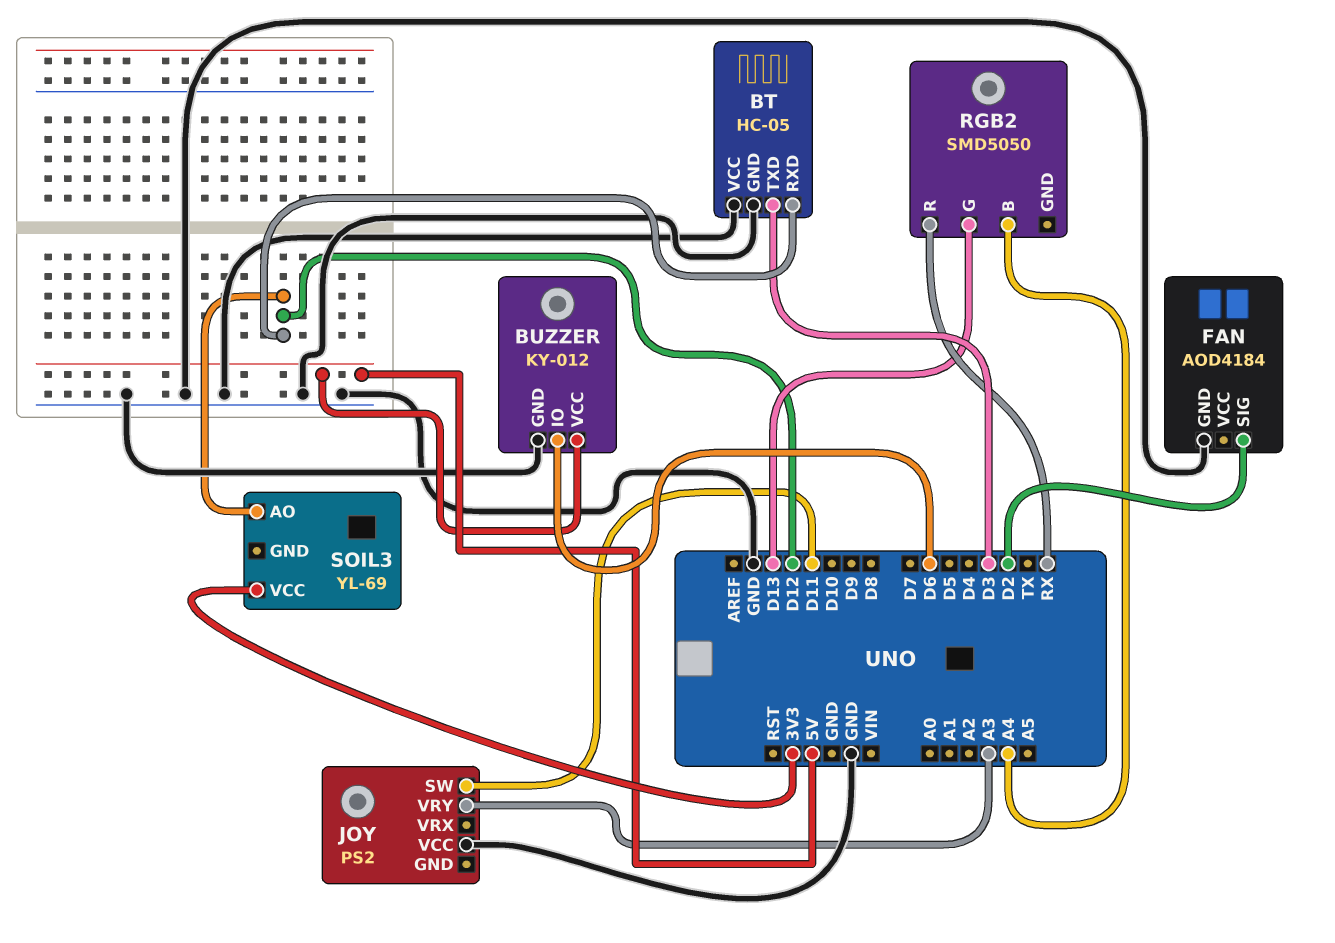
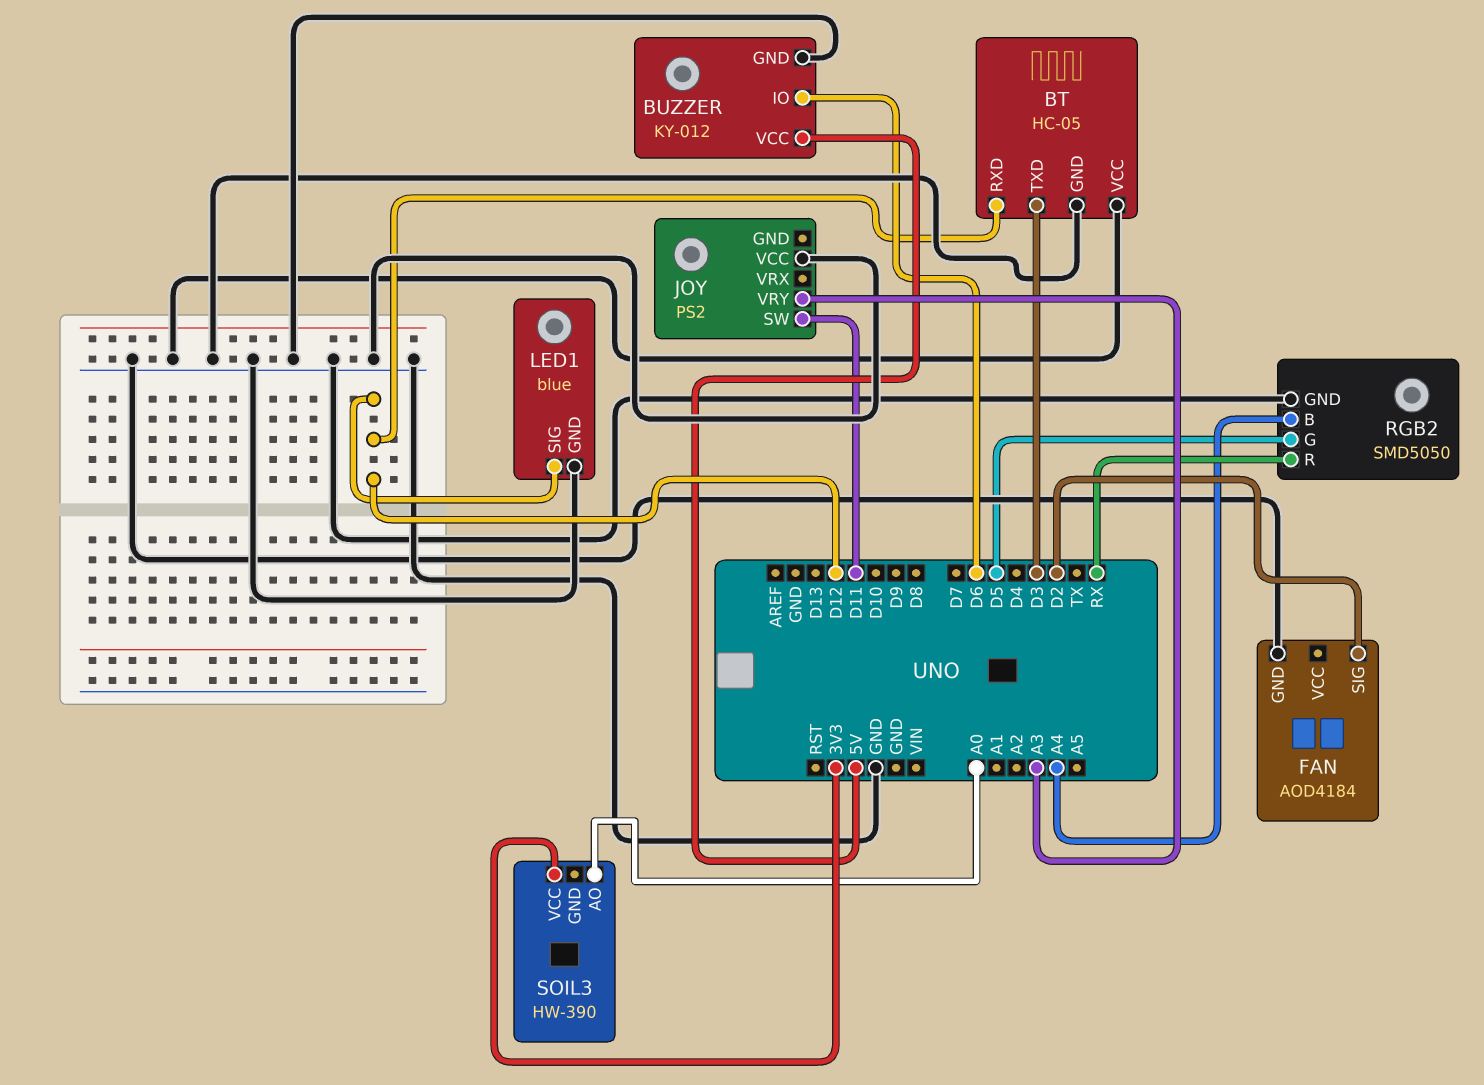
LED1: none -> blue
LED1 pin GND: none -> GND
LED1 pin SIG: none -> D12
RGB2 pin G: D13 -> D5
RGB2 pin GND: none -> GND
SOIL3: YL-69 -> HW-390
SOIL3 pin AO: D12 -> A0

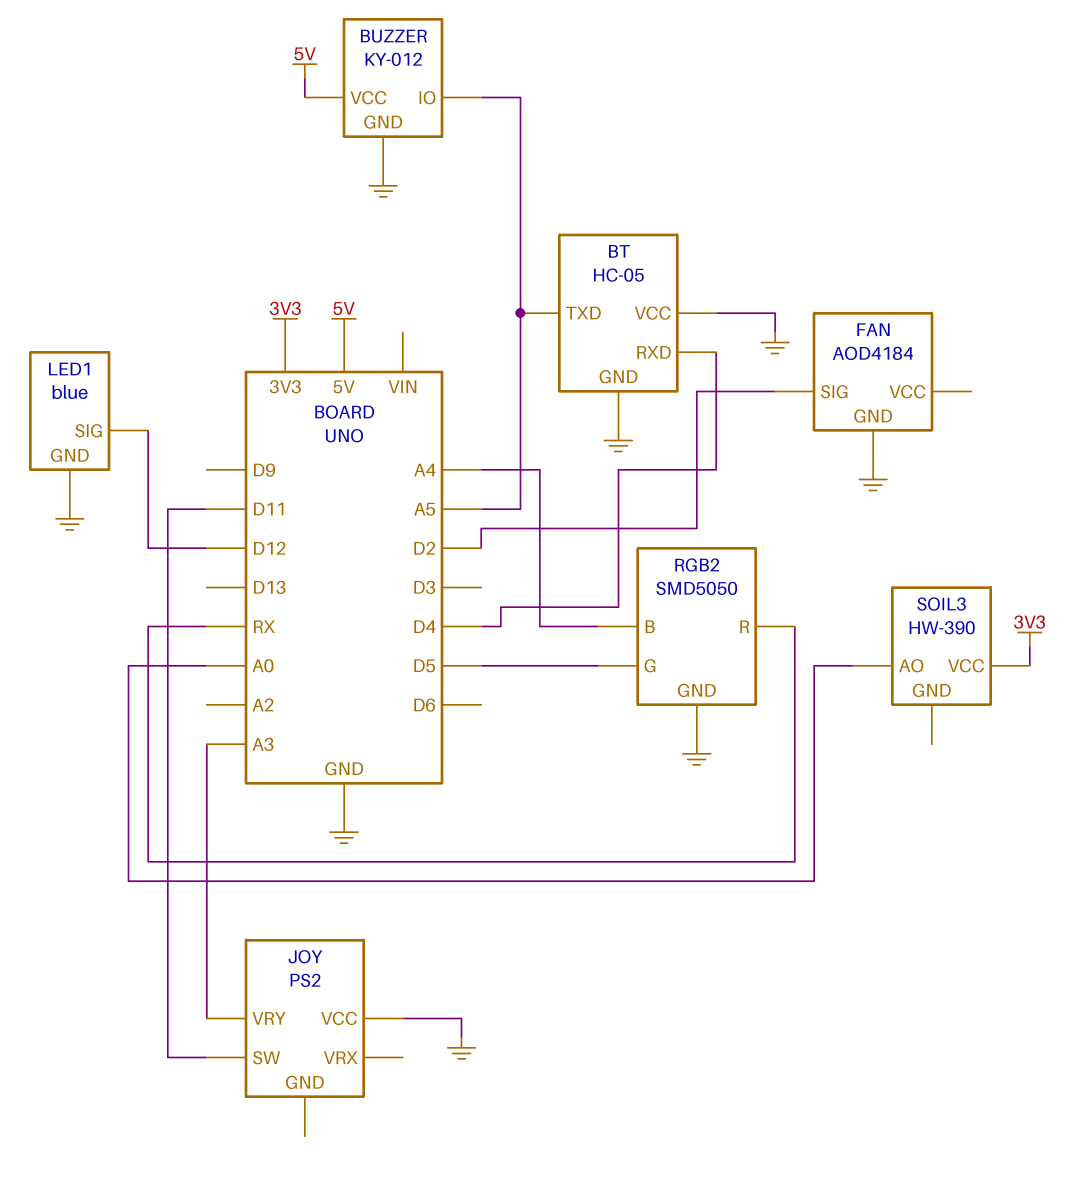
BT pin RXD: D12 -> D4
BT pin TXD: D3 -> A5
BUZZER pin IO: D6 -> A5

